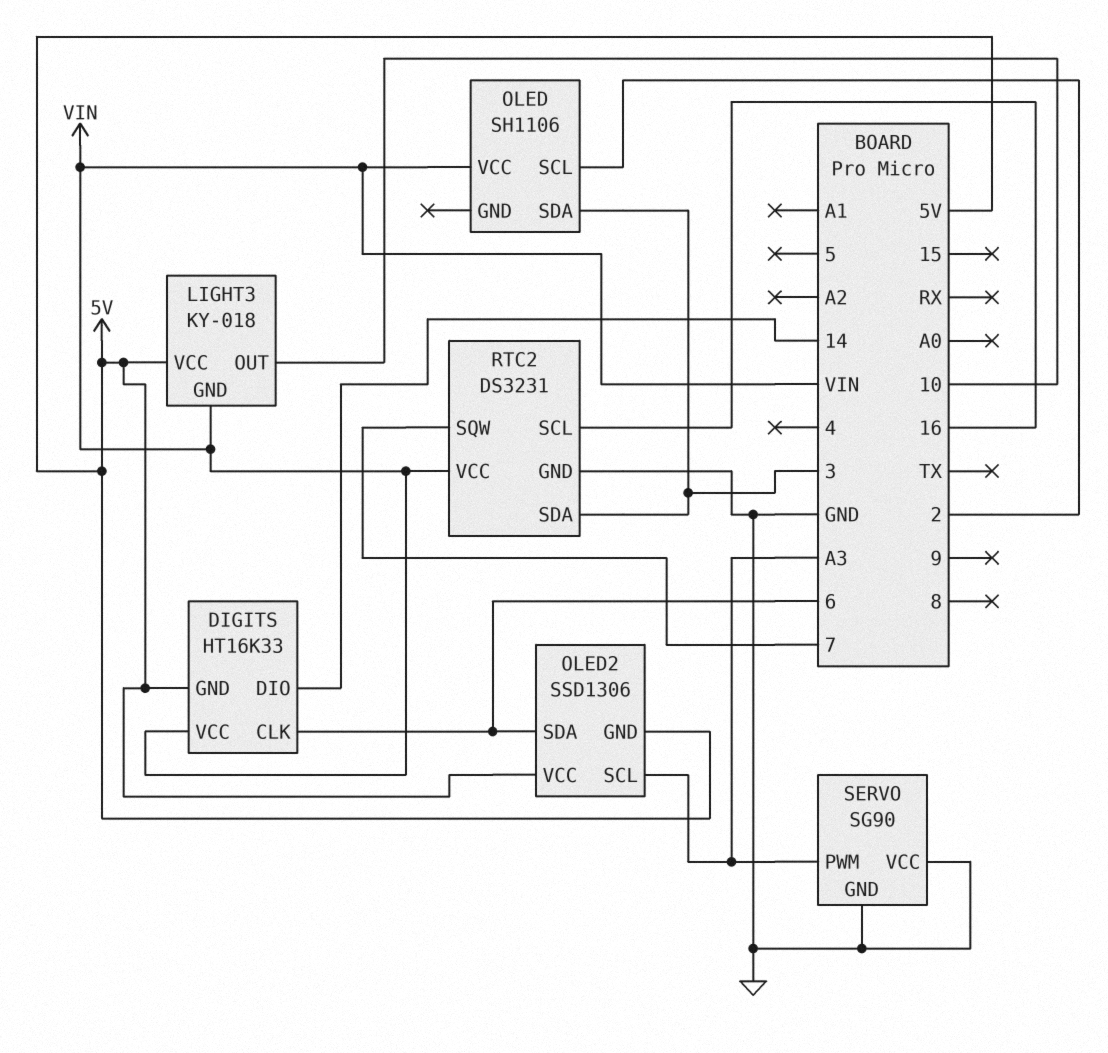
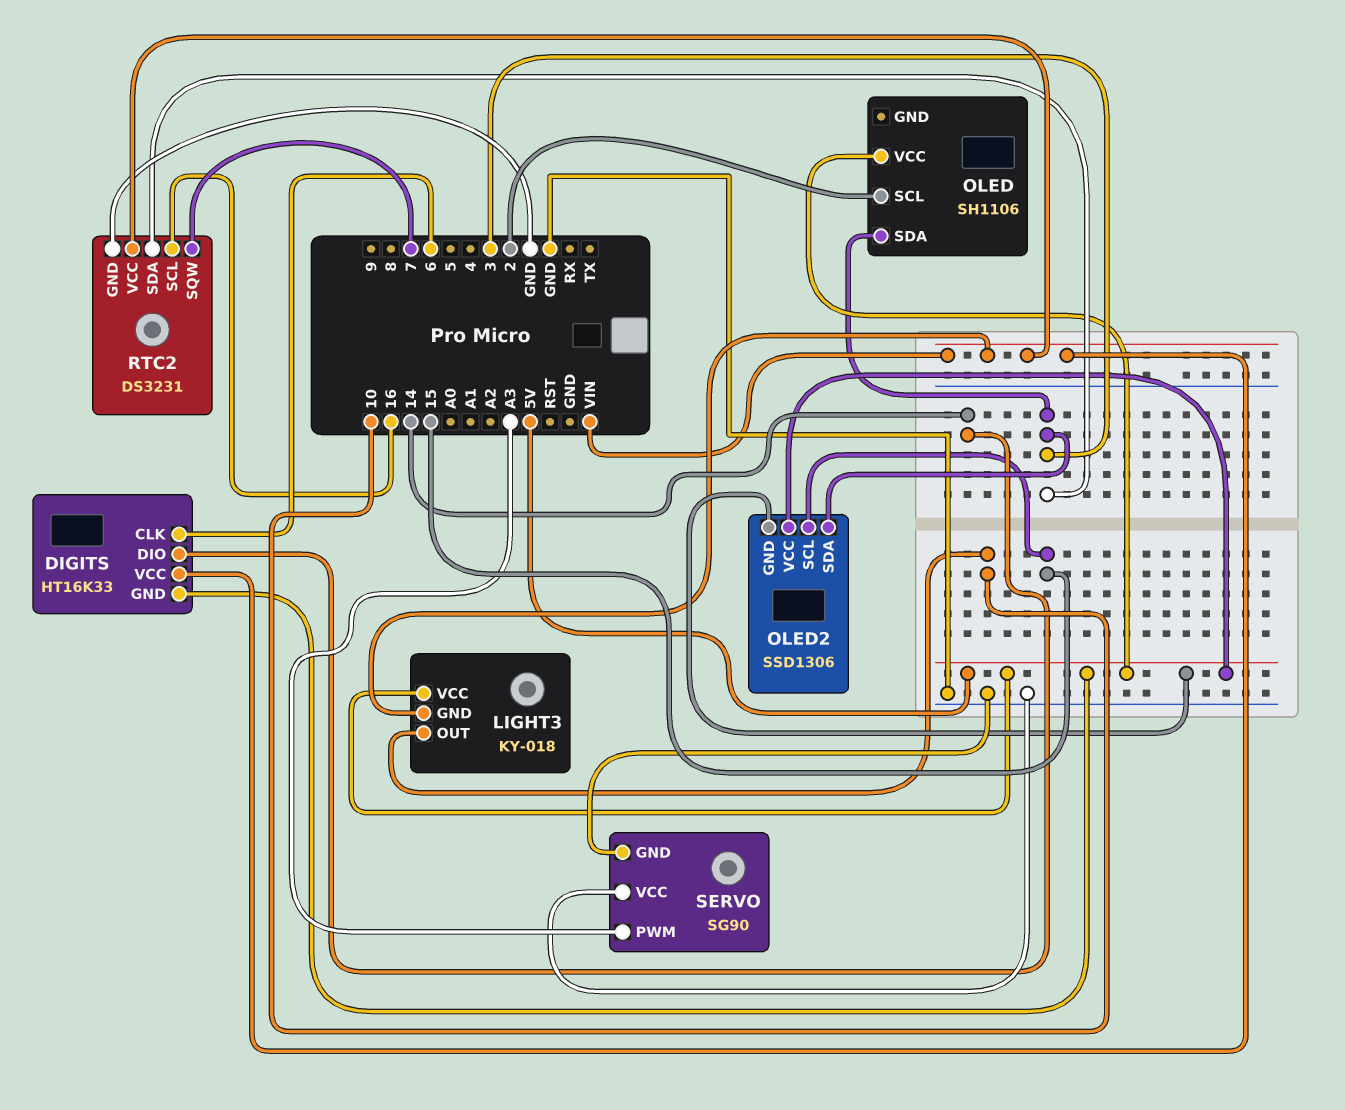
OLED pin VCC: VIN -> 5V
OLED2 pin SCL: A3 -> 15
OLED2 pin SDA: 6 -> 3

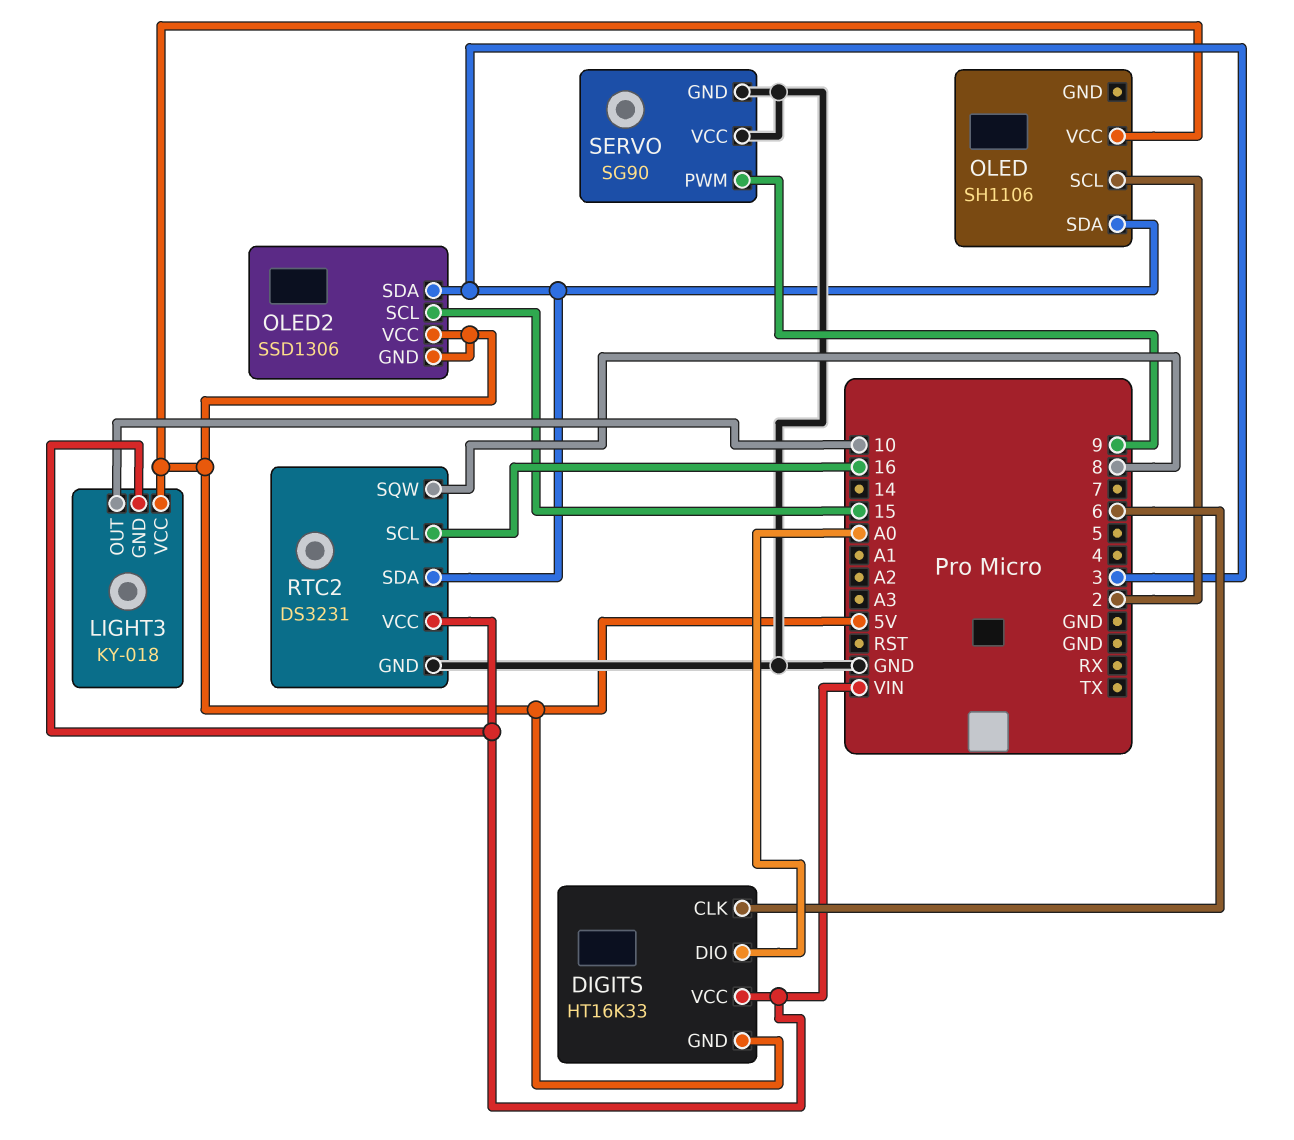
DIGITS pin DIO: 14 -> A0
RTC2 pin SQW: 7 -> 8
SERVO pin PWM: A3 -> 9

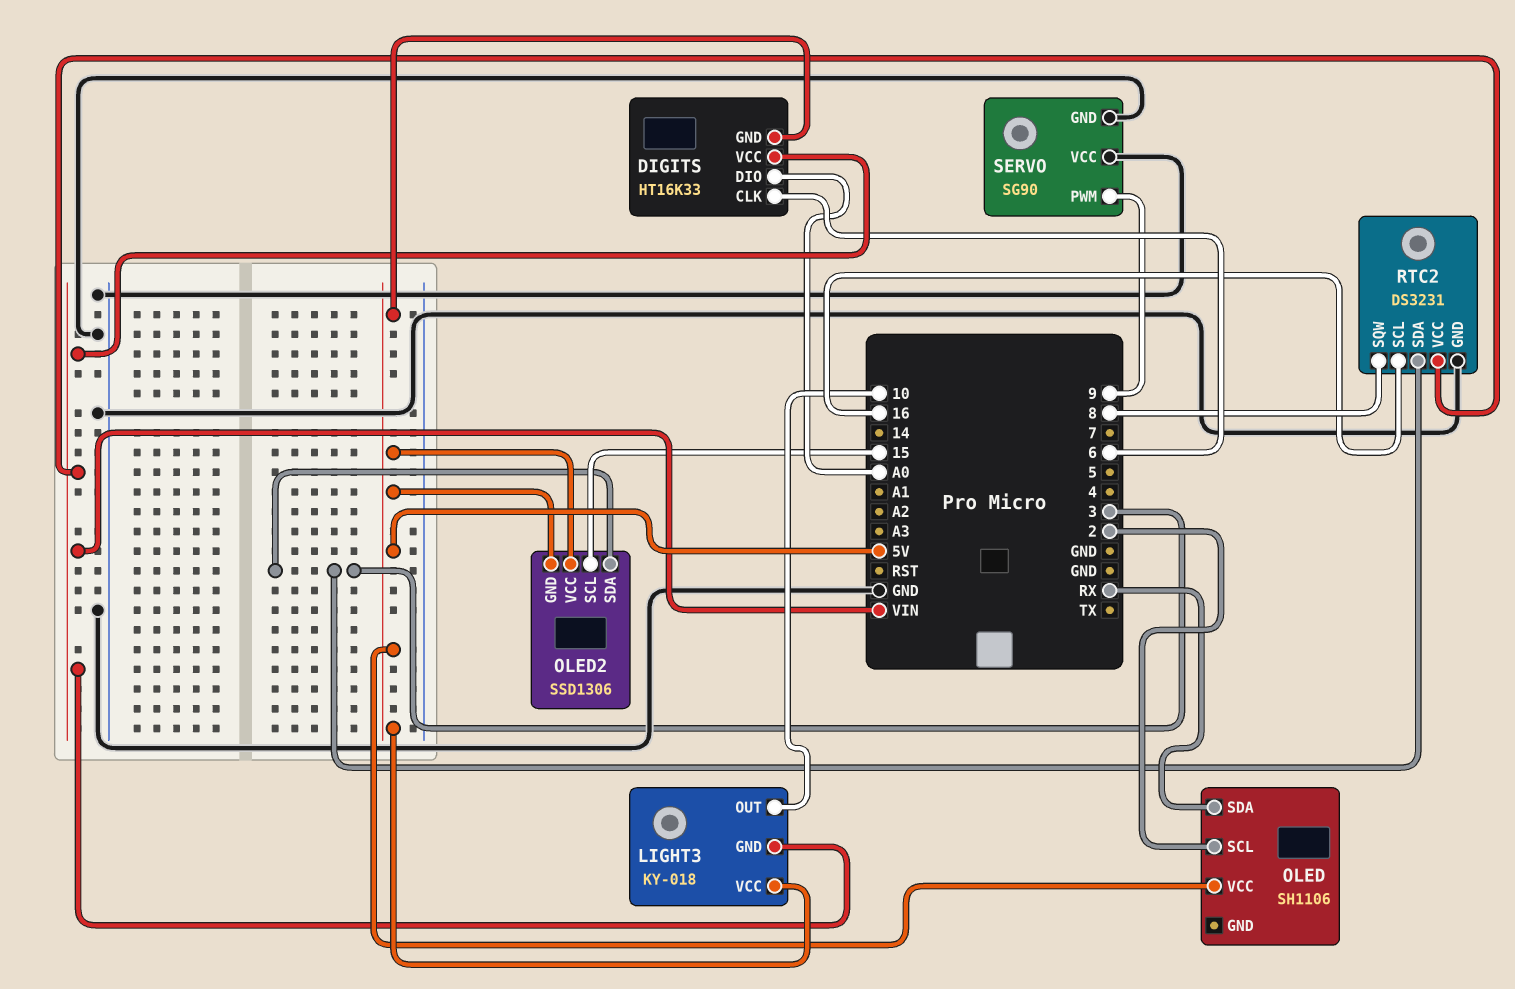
OLED pin SDA: 3 -> RX

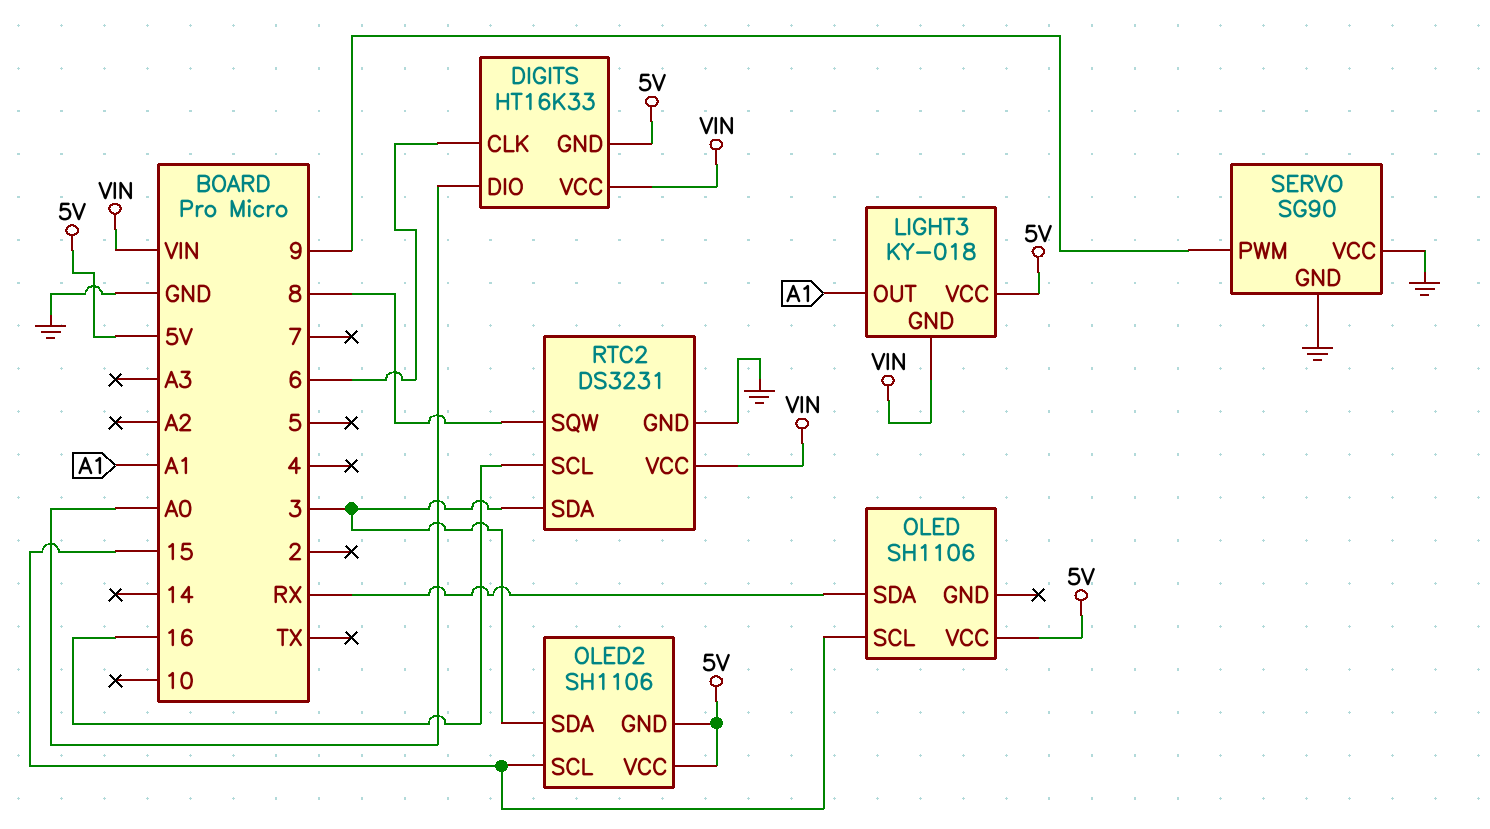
LIGHT3 pin OUT: 10 -> A1
OLED pin SCL: 2 -> 15
OLED2: SSD1306 -> SH1106

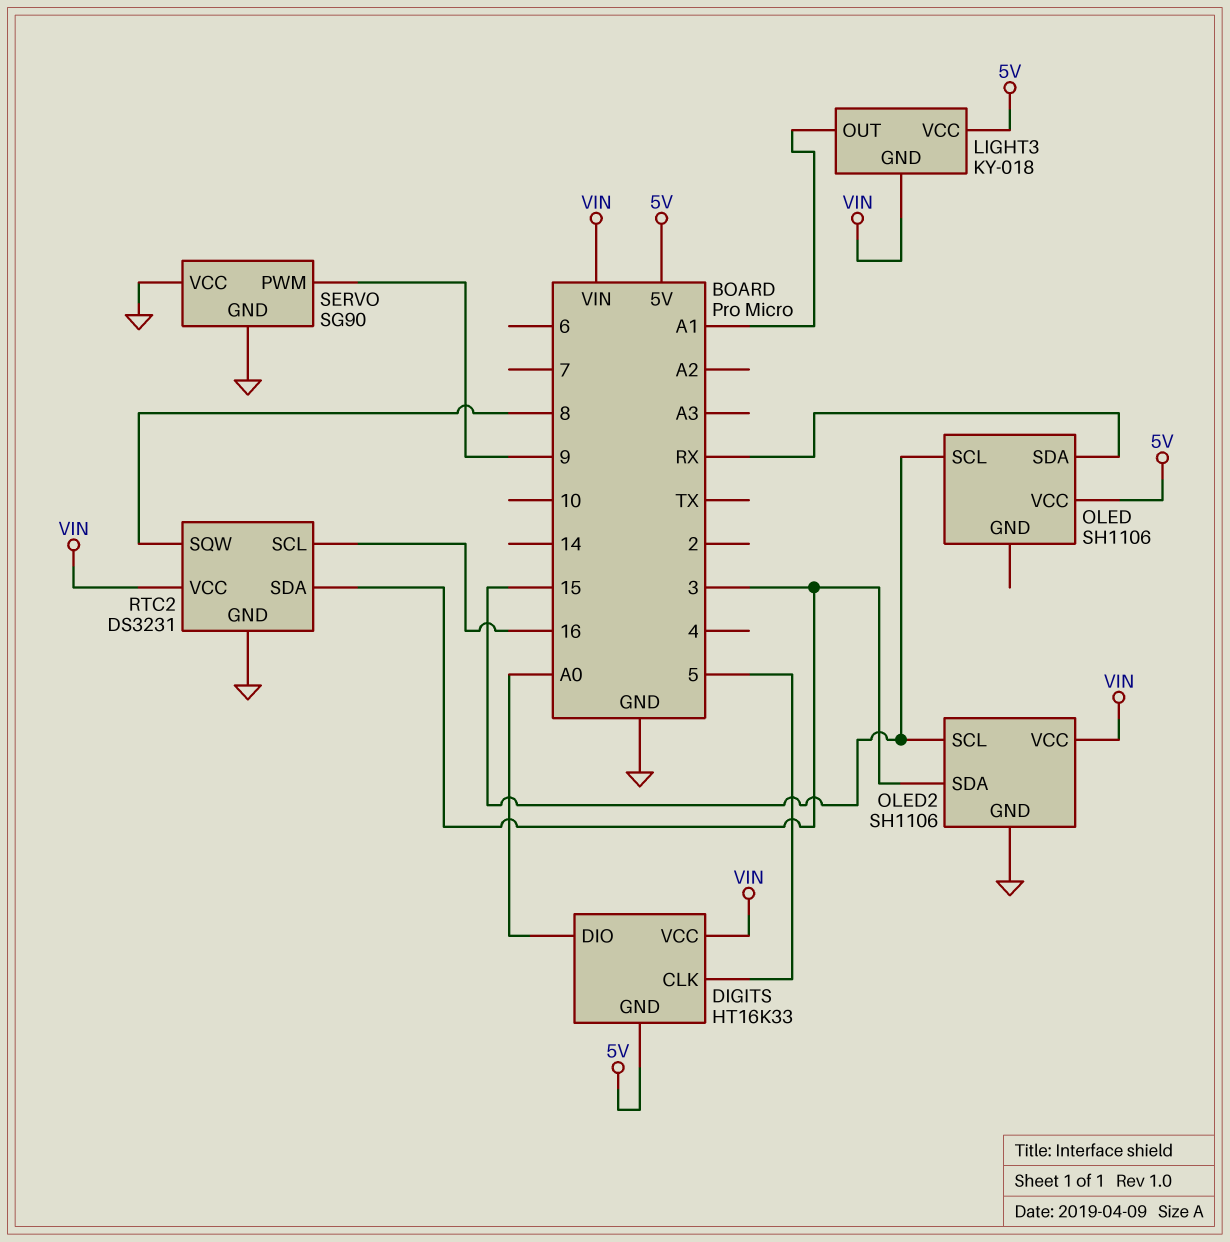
DIGITS pin CLK: 6 -> 5
OLED2 pin GND: 5V -> GND
OLED2 pin VCC: 5V -> VIN

